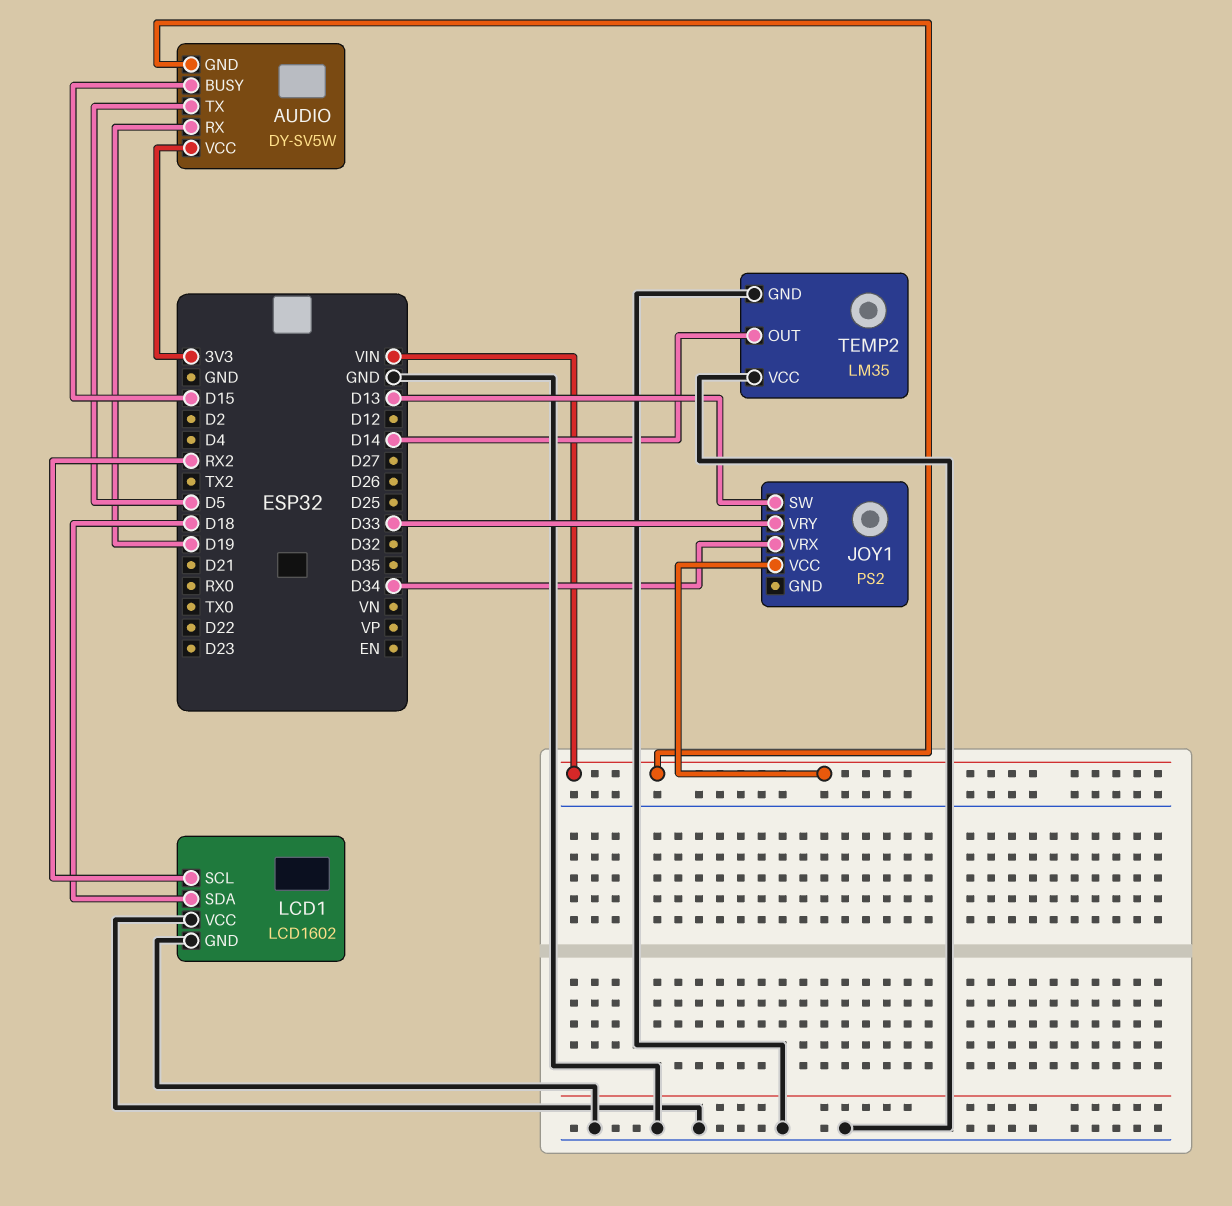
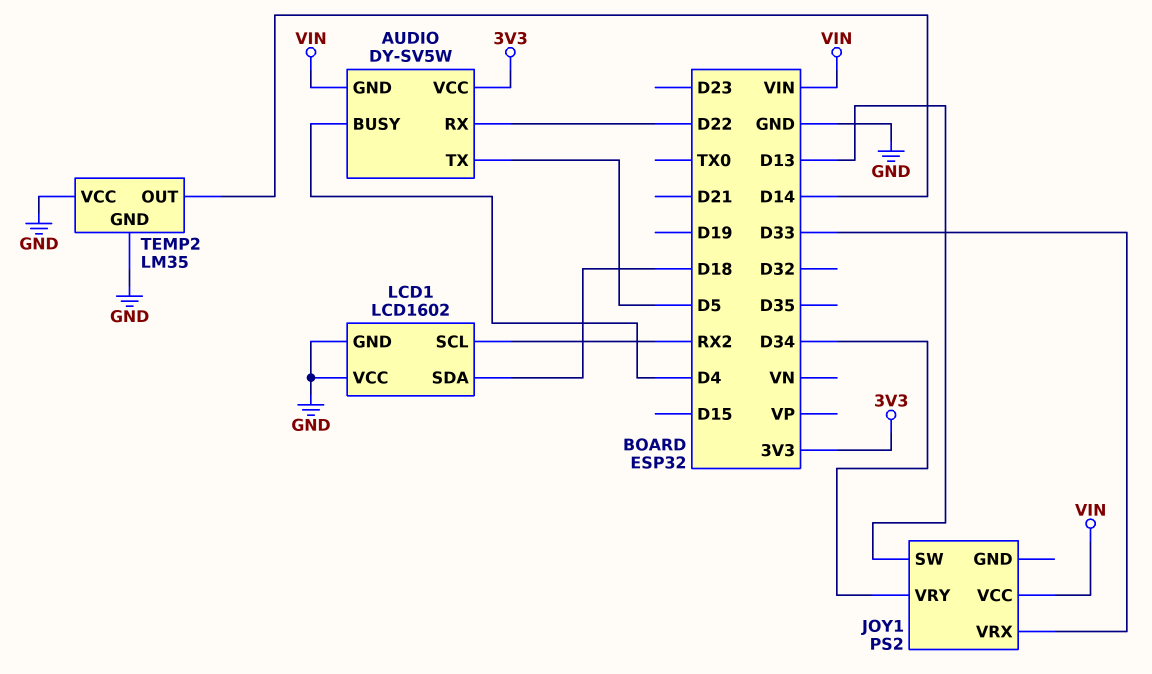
AUDIO pin BUSY: D15 -> D4
AUDIO pin RX: D19 -> D22
JOY1 pin VRX: D34 -> D33
JOY1 pin VRY: D33 -> D34

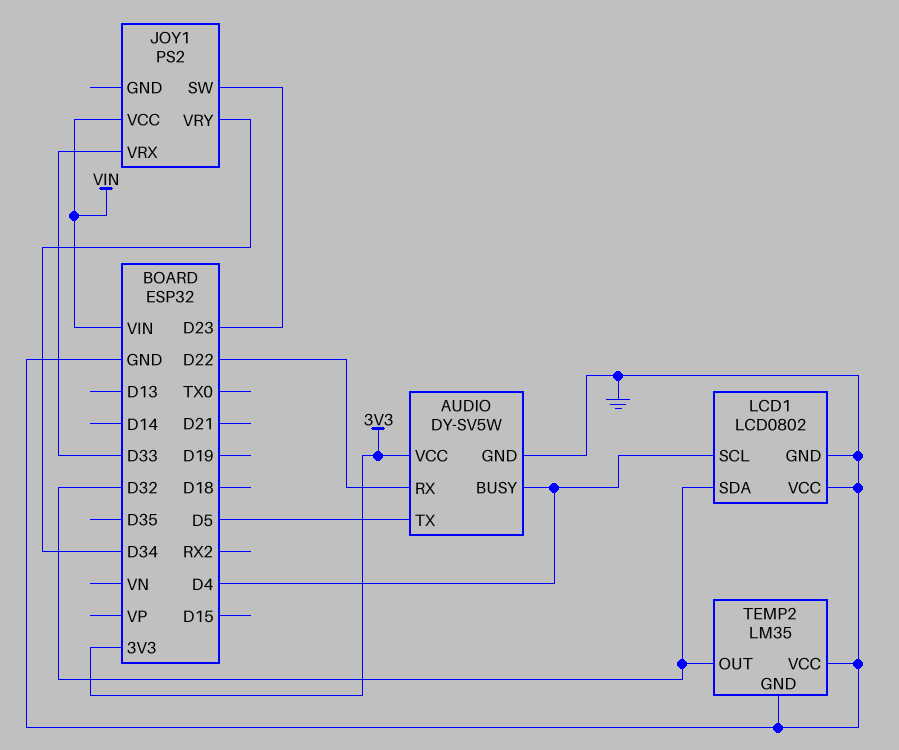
AUDIO pin GND: VIN -> GND
JOY1 pin SW: D13 -> D23
LCD1: LCD1602 -> LCD0802
LCD1 pin SCL: RX2 -> D4
LCD1 pin SDA: D18 -> D32
TEMP2 pin OUT: D14 -> D32

